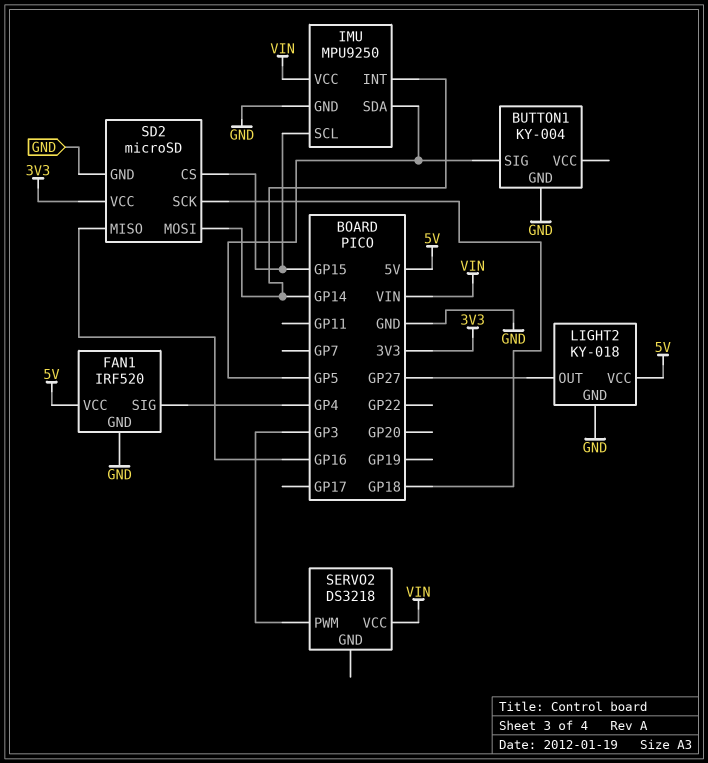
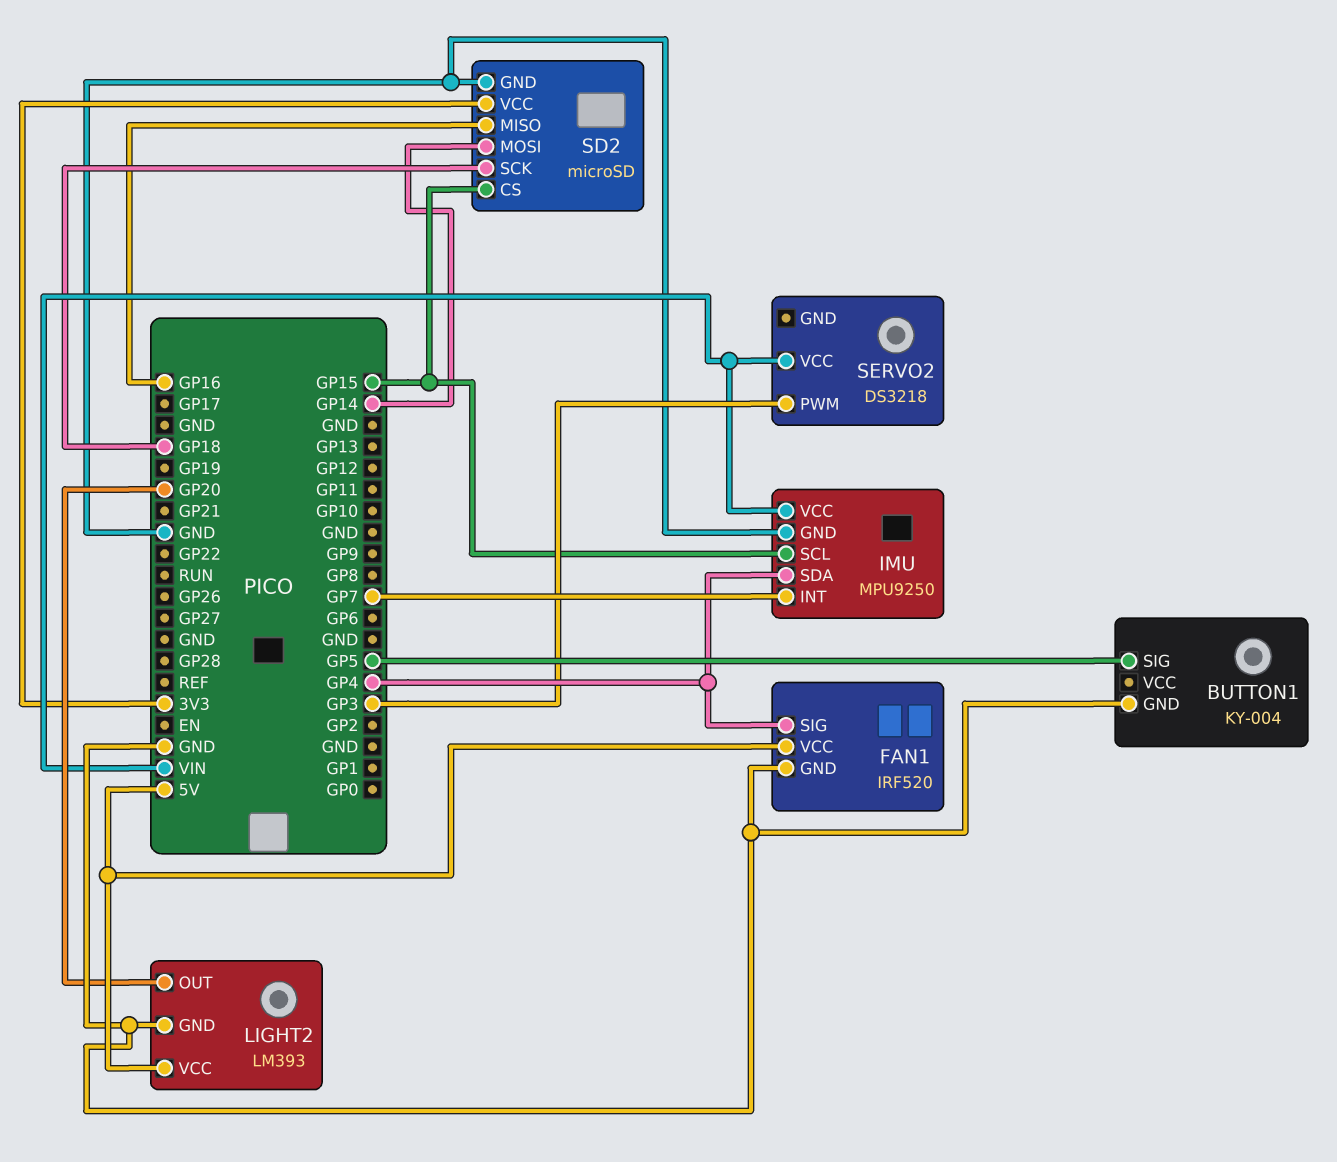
IMU pin INT: GP14 -> GP7
IMU pin SDA: GP5 -> GP4
LIGHT2: KY-018 -> LM393
LIGHT2 pin OUT: GP27 -> GP20

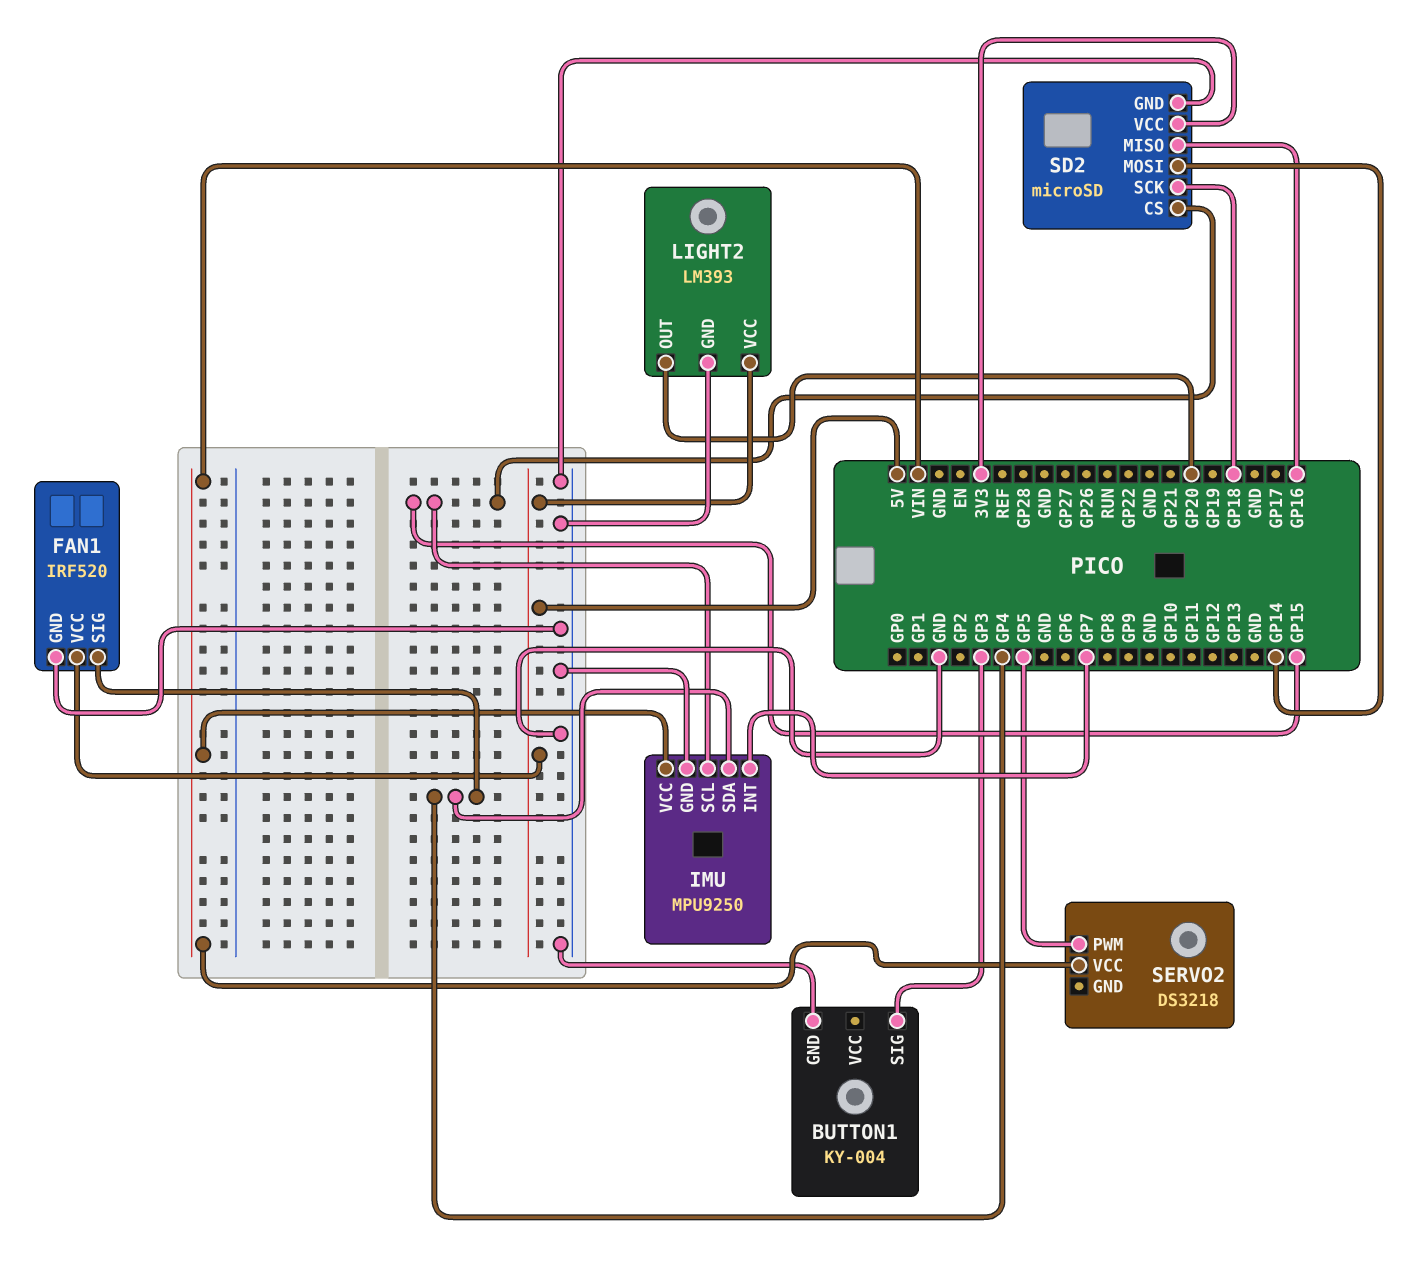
BUTTON1 pin SIG: GP5 -> GP3
SERVO2 pin PWM: GP3 -> GP5

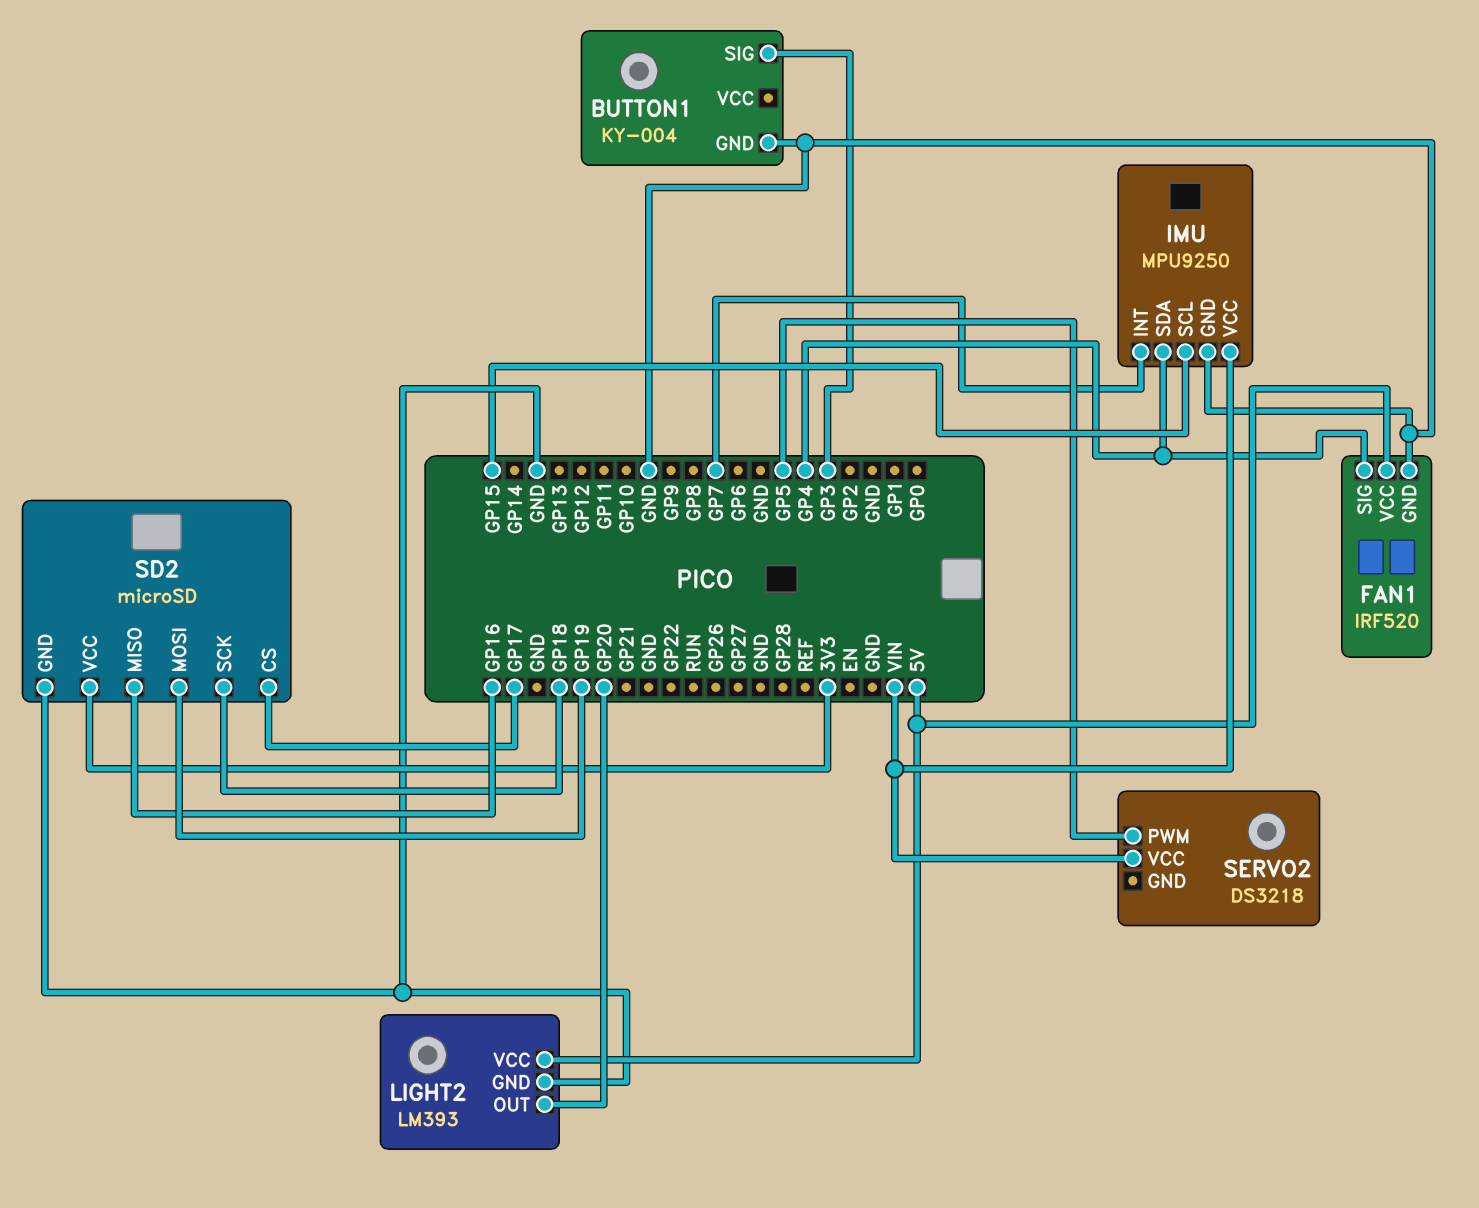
SD2 pin CS: GP15 -> GP17
SD2 pin MOSI: GP14 -> GP19

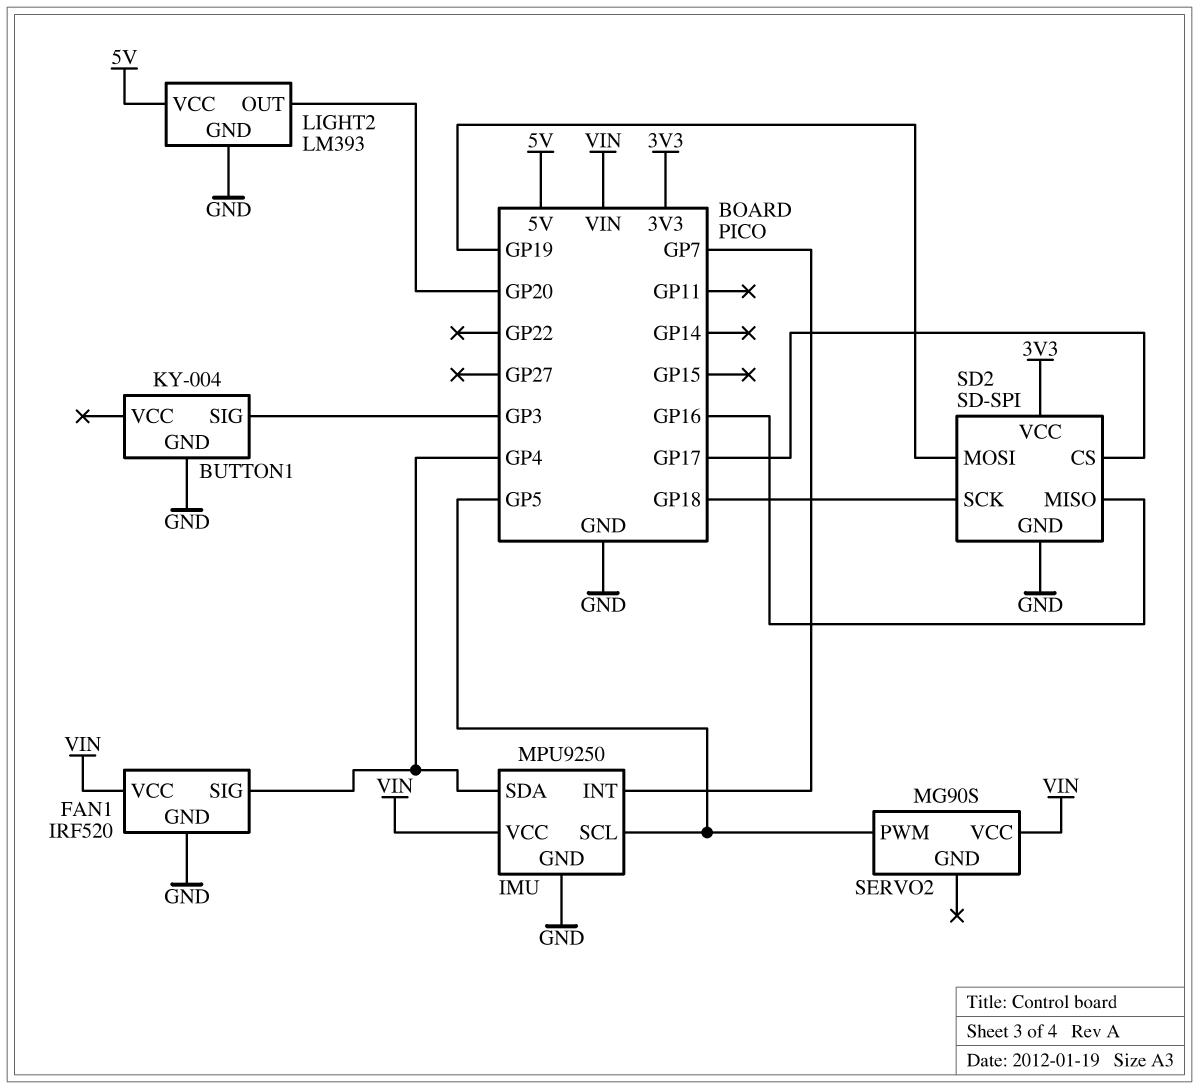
FAN1 pin VCC: 5V -> VIN
IMU pin SCL: GP15 -> GP5
SD2: microSD -> SD-SPI
SERVO2: DS3218 -> MG90S

